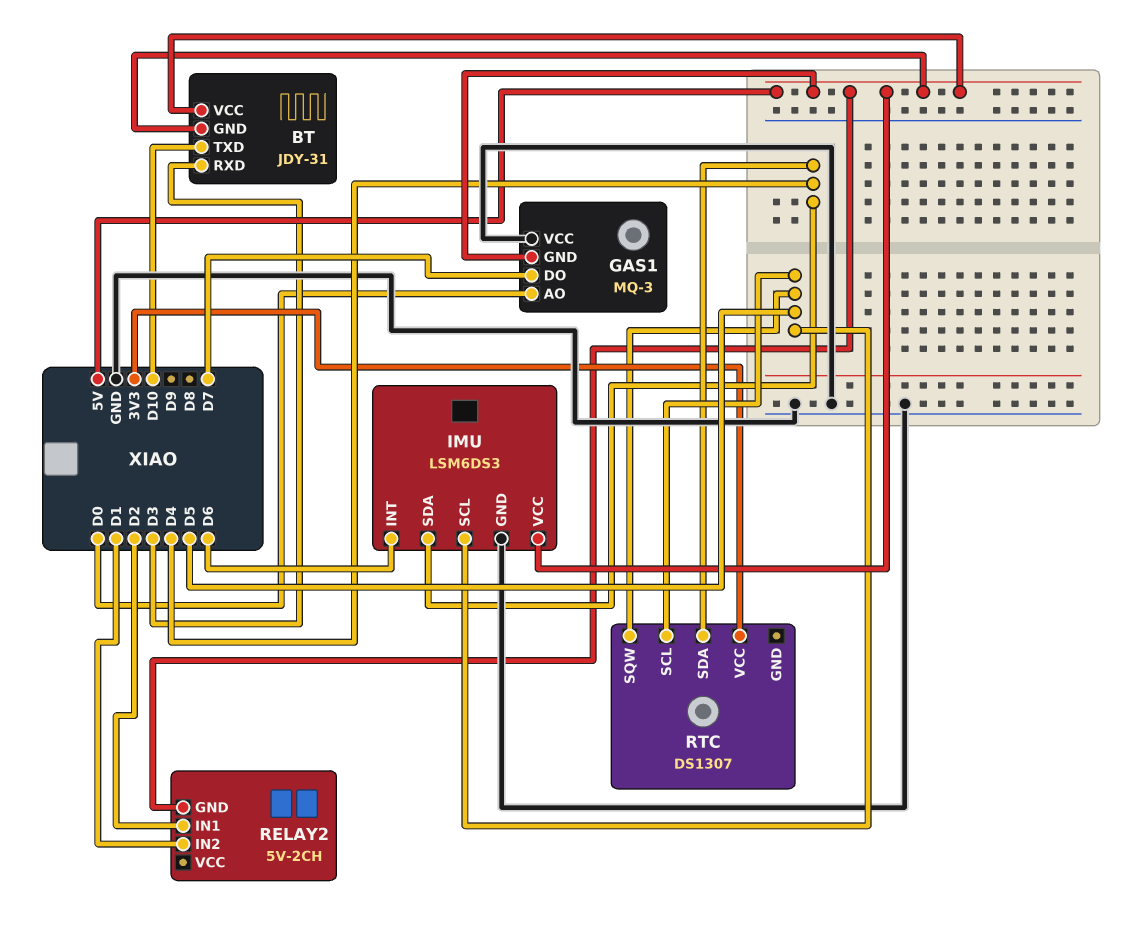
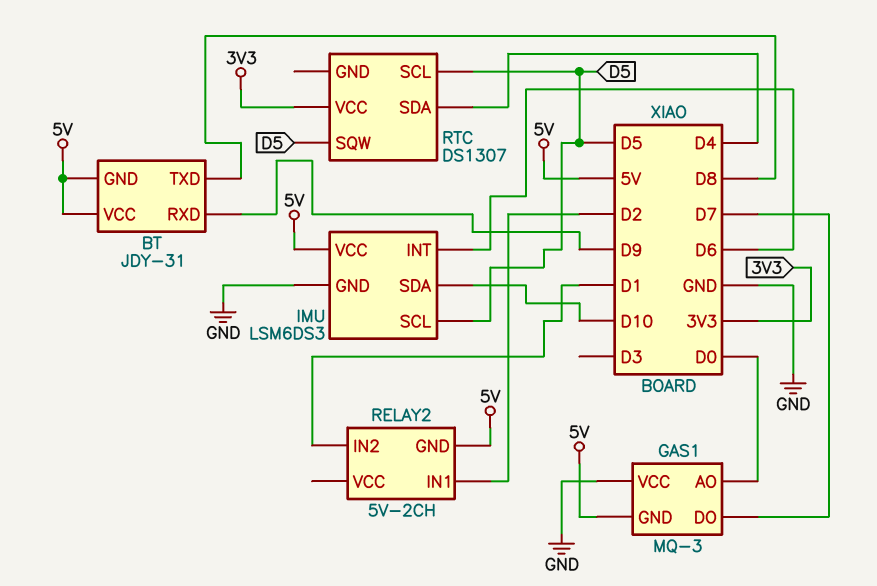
BT pin RXD: D3 -> D9
BT pin TXD: D10 -> D8
IMU pin SDA: D4 -> D10

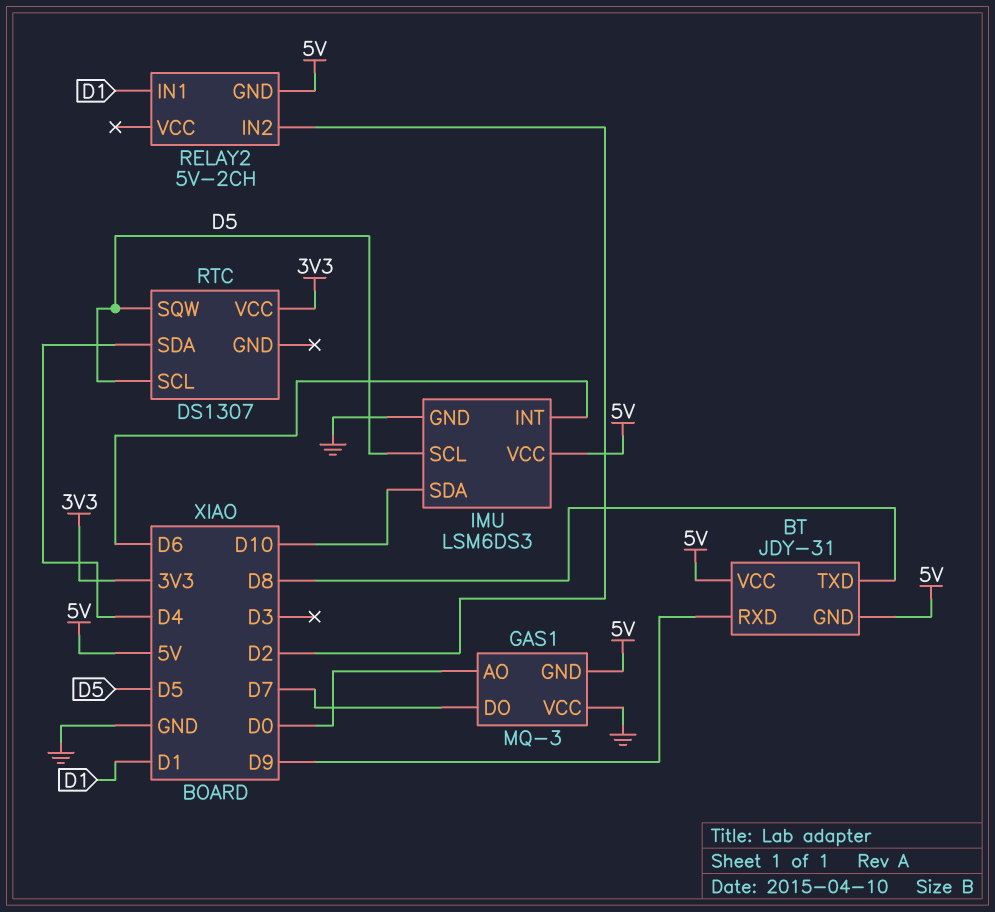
RELAY2 pin IN1: D2 -> D1
RELAY2 pin IN2: D1 -> D2

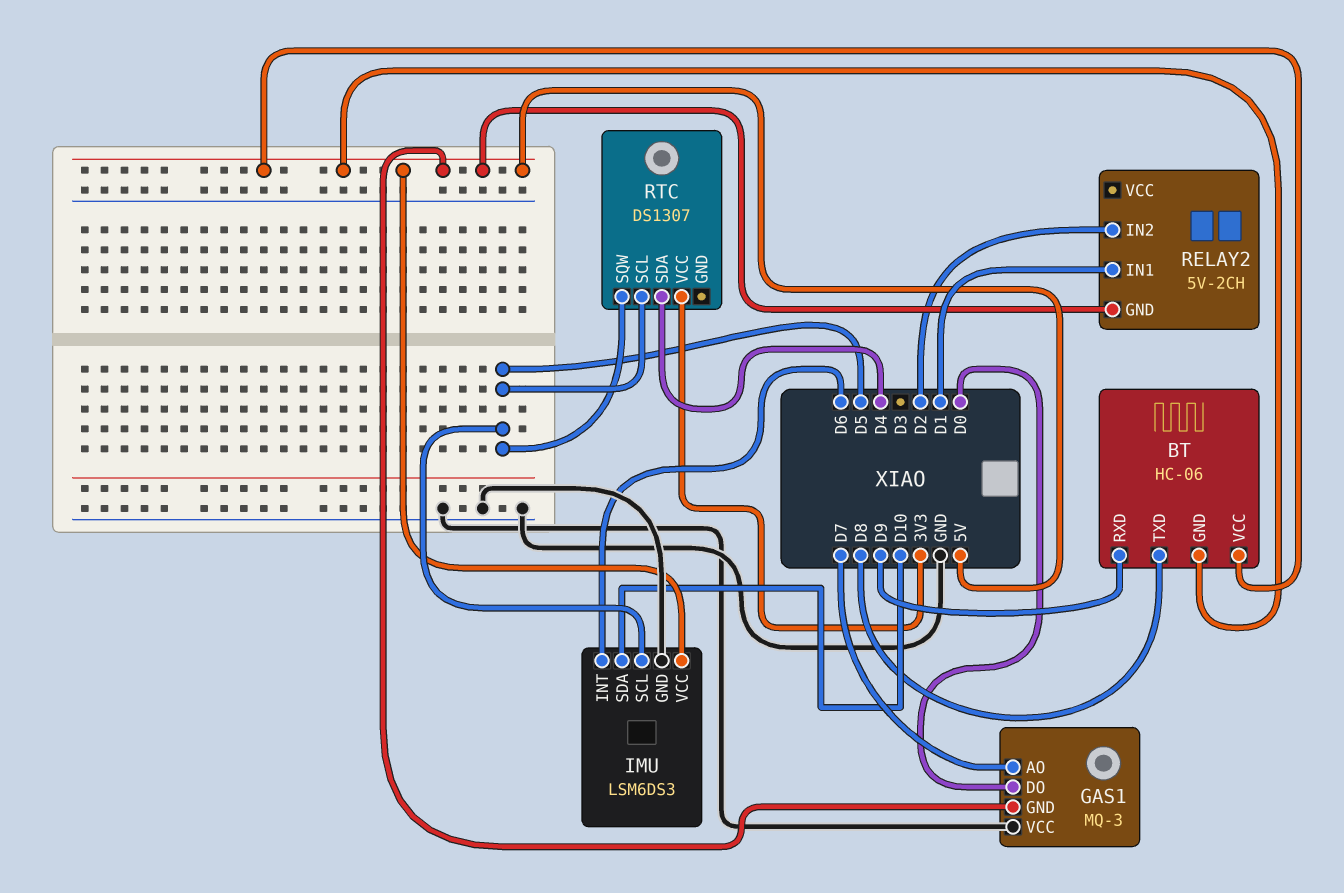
BT: JDY-31 -> HC-06
GAS1 pin AO: D0 -> D7
GAS1 pin DO: D7 -> D0

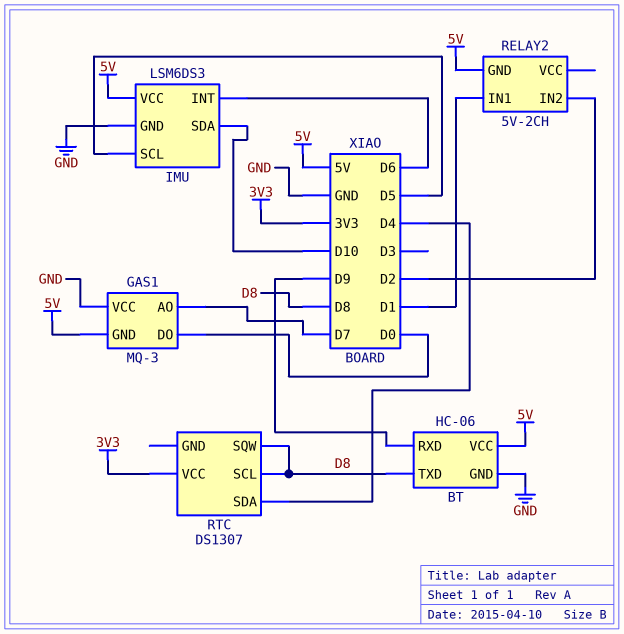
BT pin GND: 5V -> GND
RTC pin SCL: D5 -> D8
RTC pin SQW: D5 -> D8

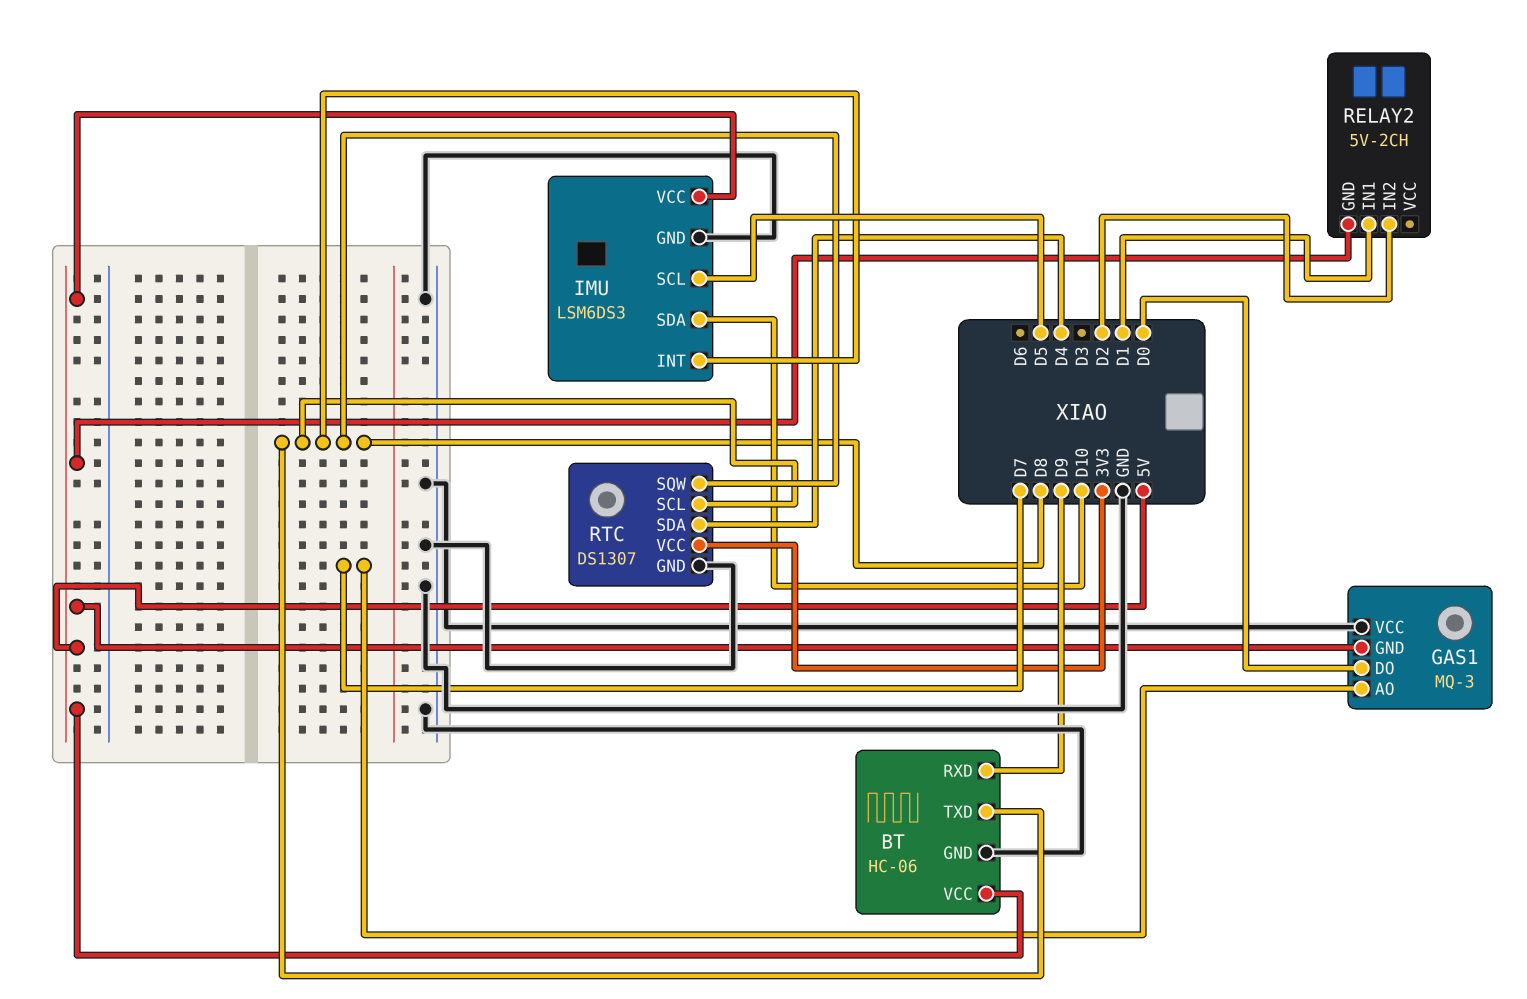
IMU pin INT: D6 -> D8
RTC pin GND: none -> GND

